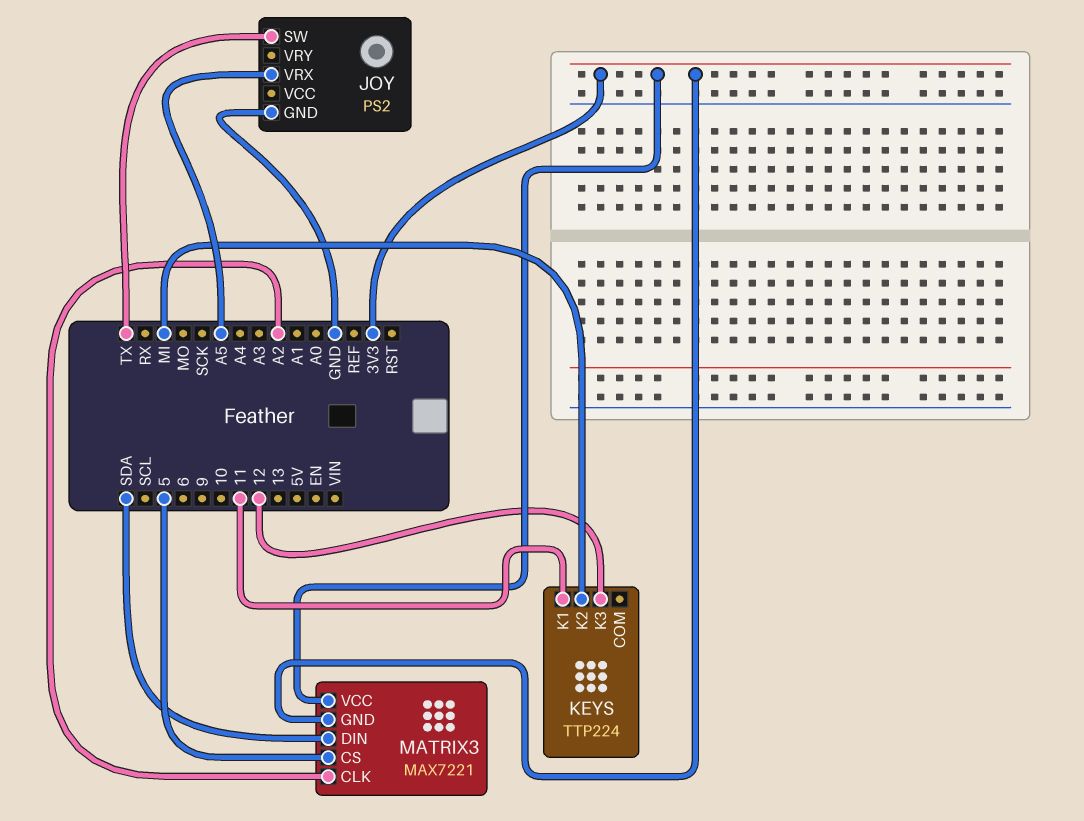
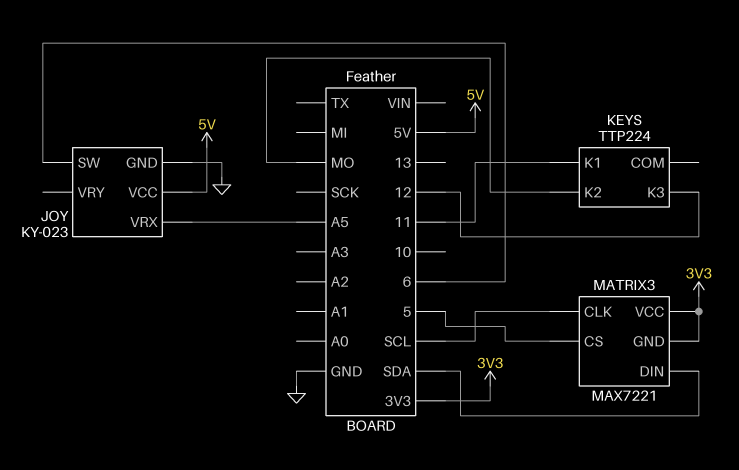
JOY: PS2 -> KY-023
JOY pin SW: TX -> 6
JOY pin VCC: none -> 5V
KEYS pin K2: MI -> MO
MATRIX3 pin CLK: A2 -> SCL

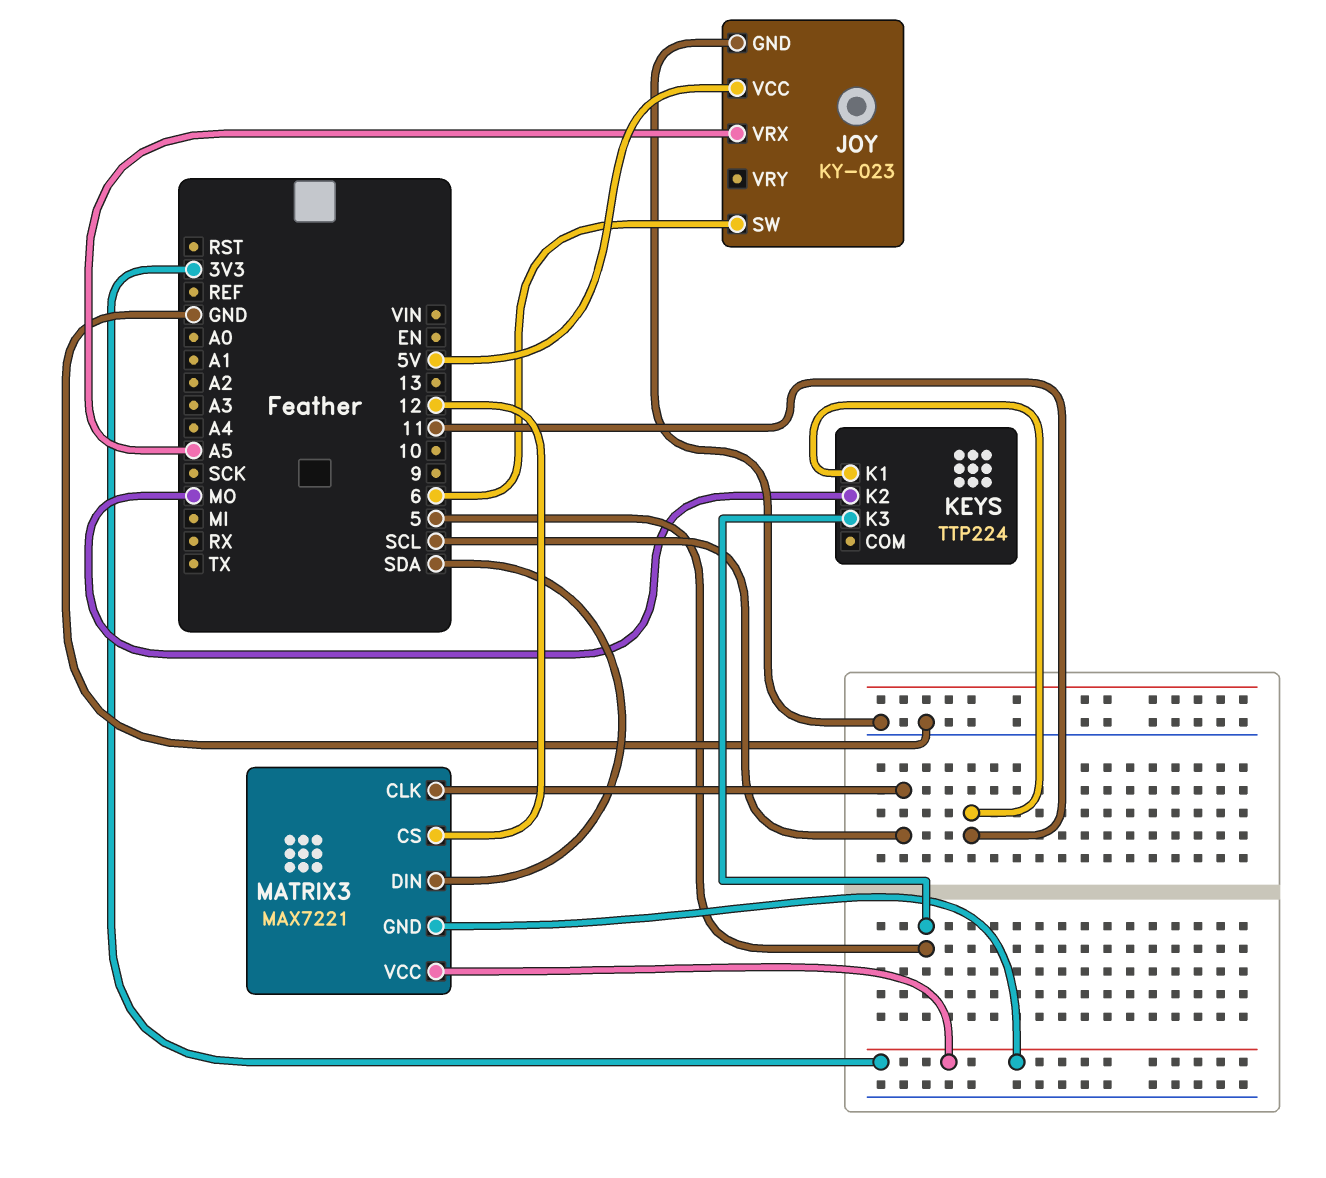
KEYS pin K3: 12 -> 5
MATRIX3 pin CS: 5 -> 12

